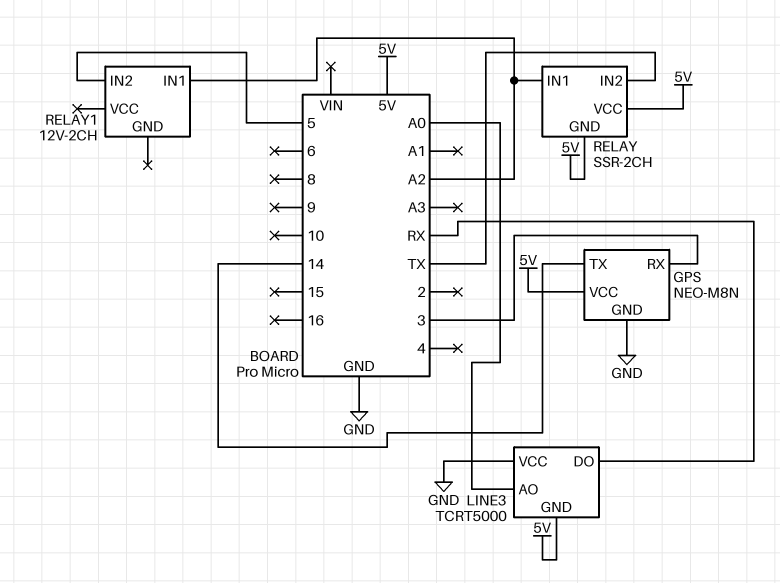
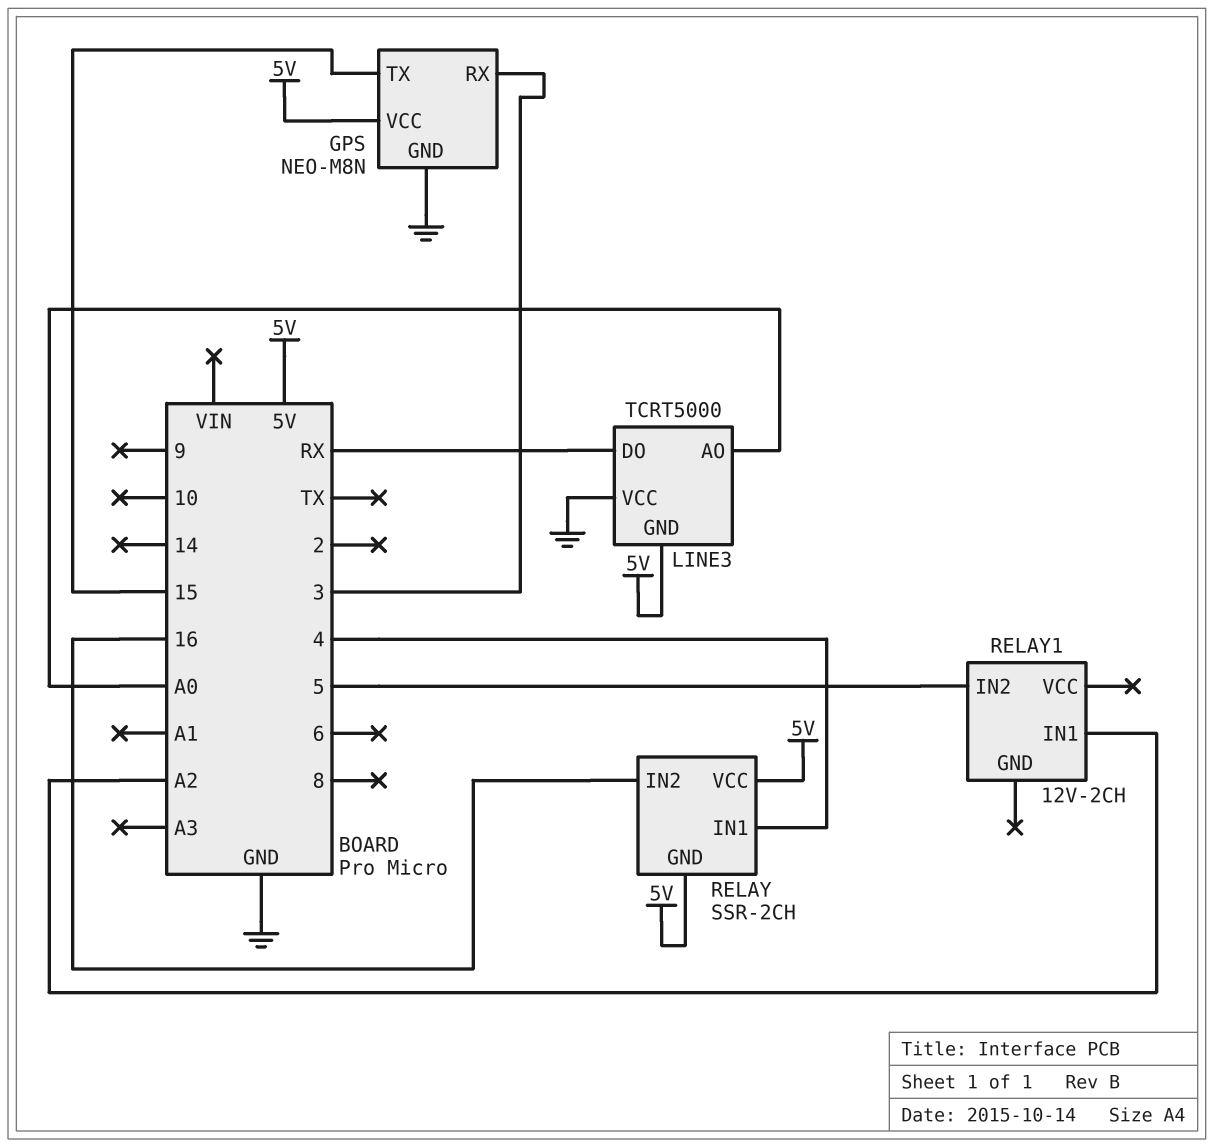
GPS pin TX: 14 -> 15
RELAY pin IN1: A2 -> 4
RELAY pin IN2: TX -> 16

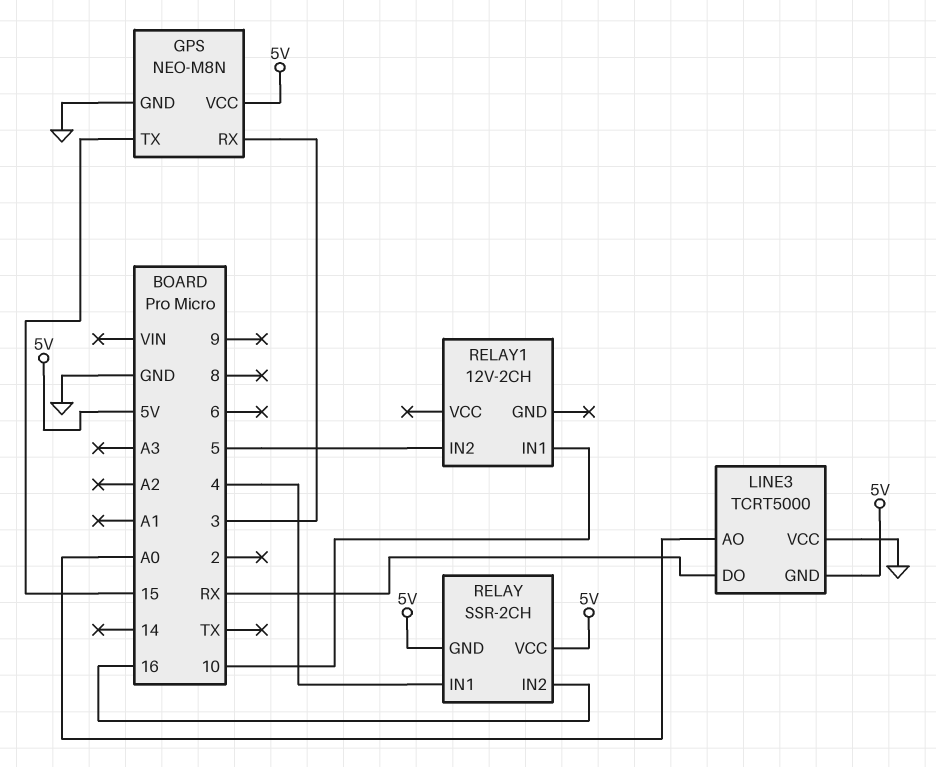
RELAY1 pin IN1: A2 -> 10

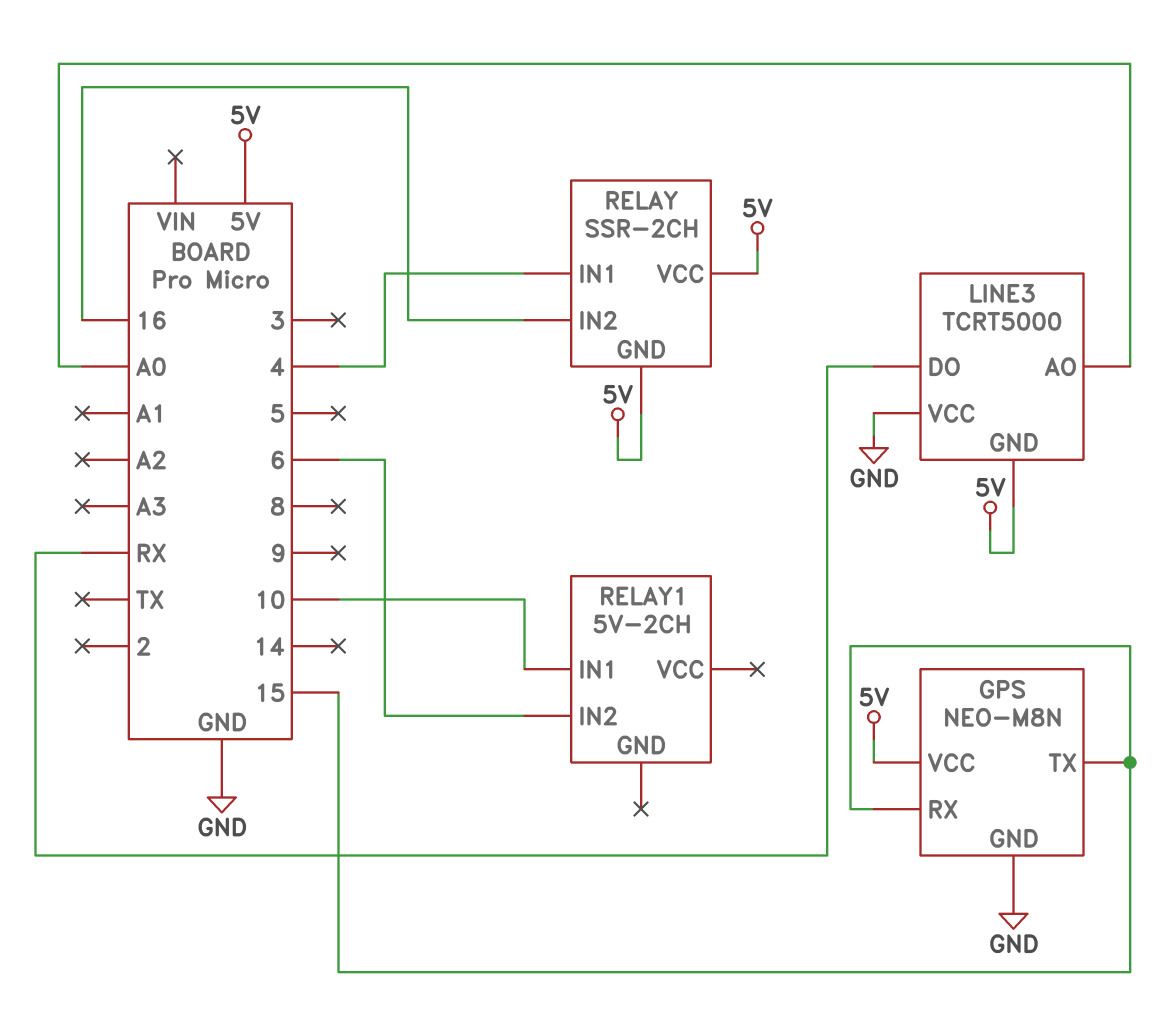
GPS pin RX: 3 -> 15
RELAY1: 12V-2CH -> 5V-2CH
RELAY1 pin IN2: 5 -> 6

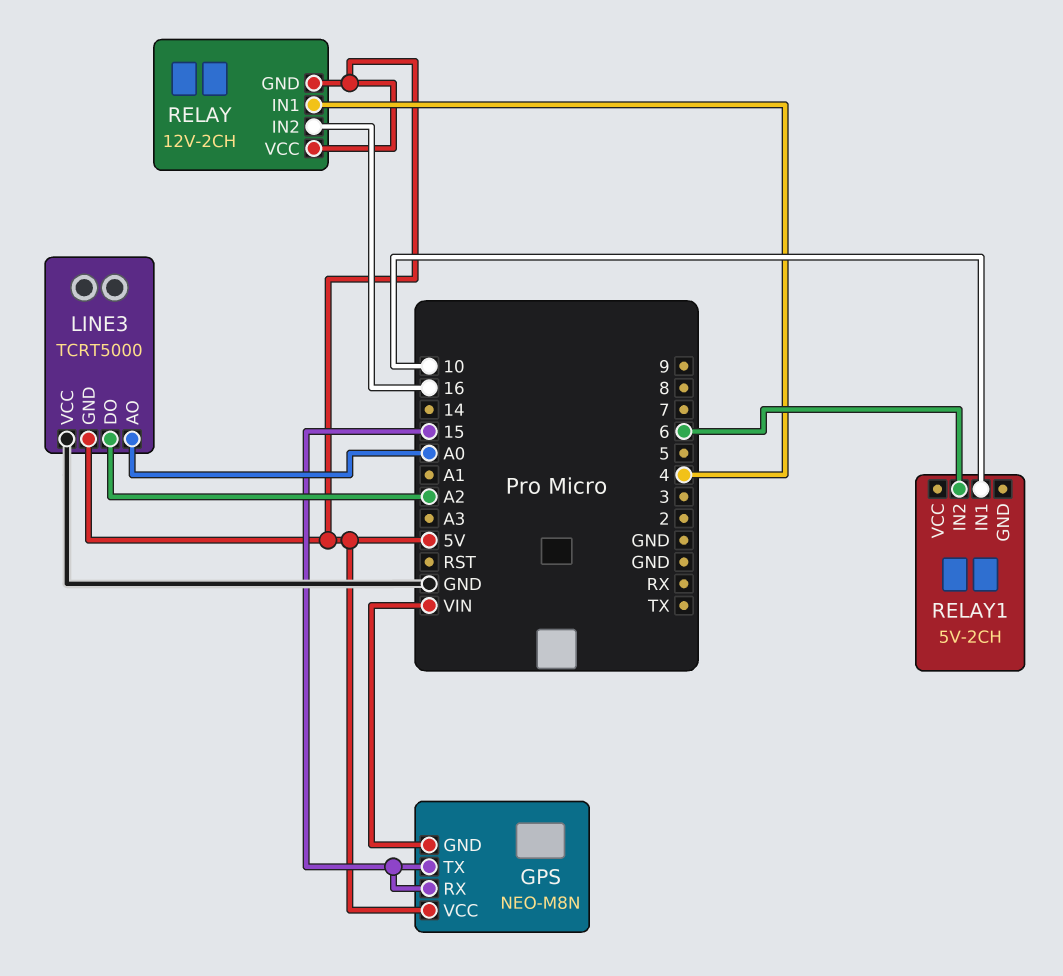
GPS pin GND: GND -> VIN
LINE3 pin DO: RX -> A2
RELAY: SSR-2CH -> 12V-2CH

